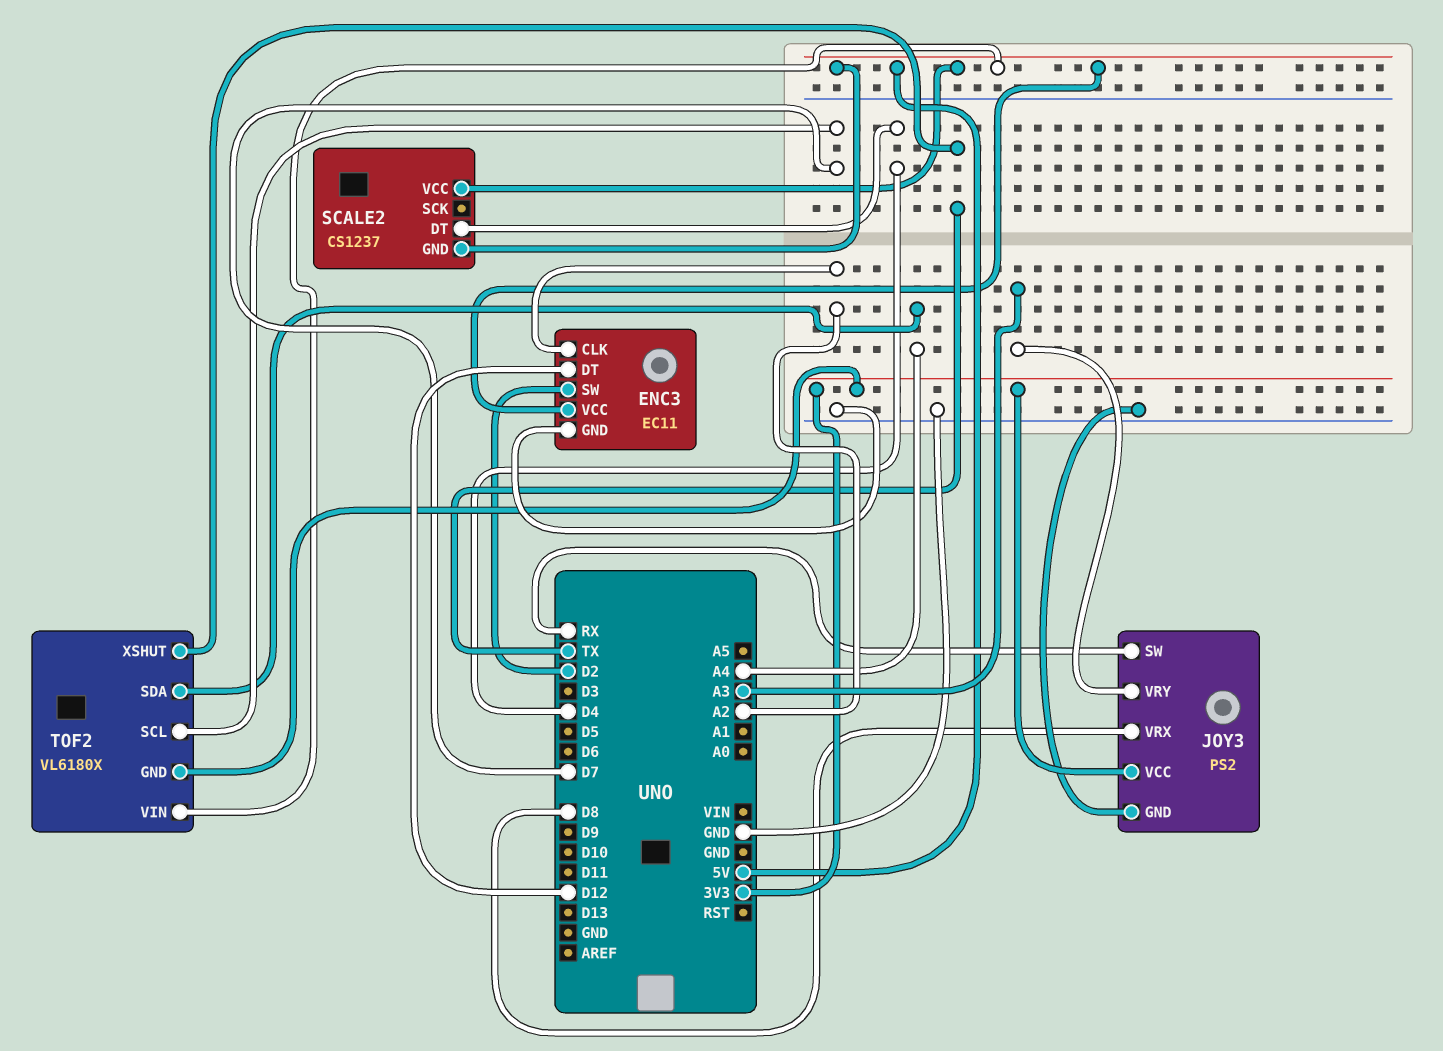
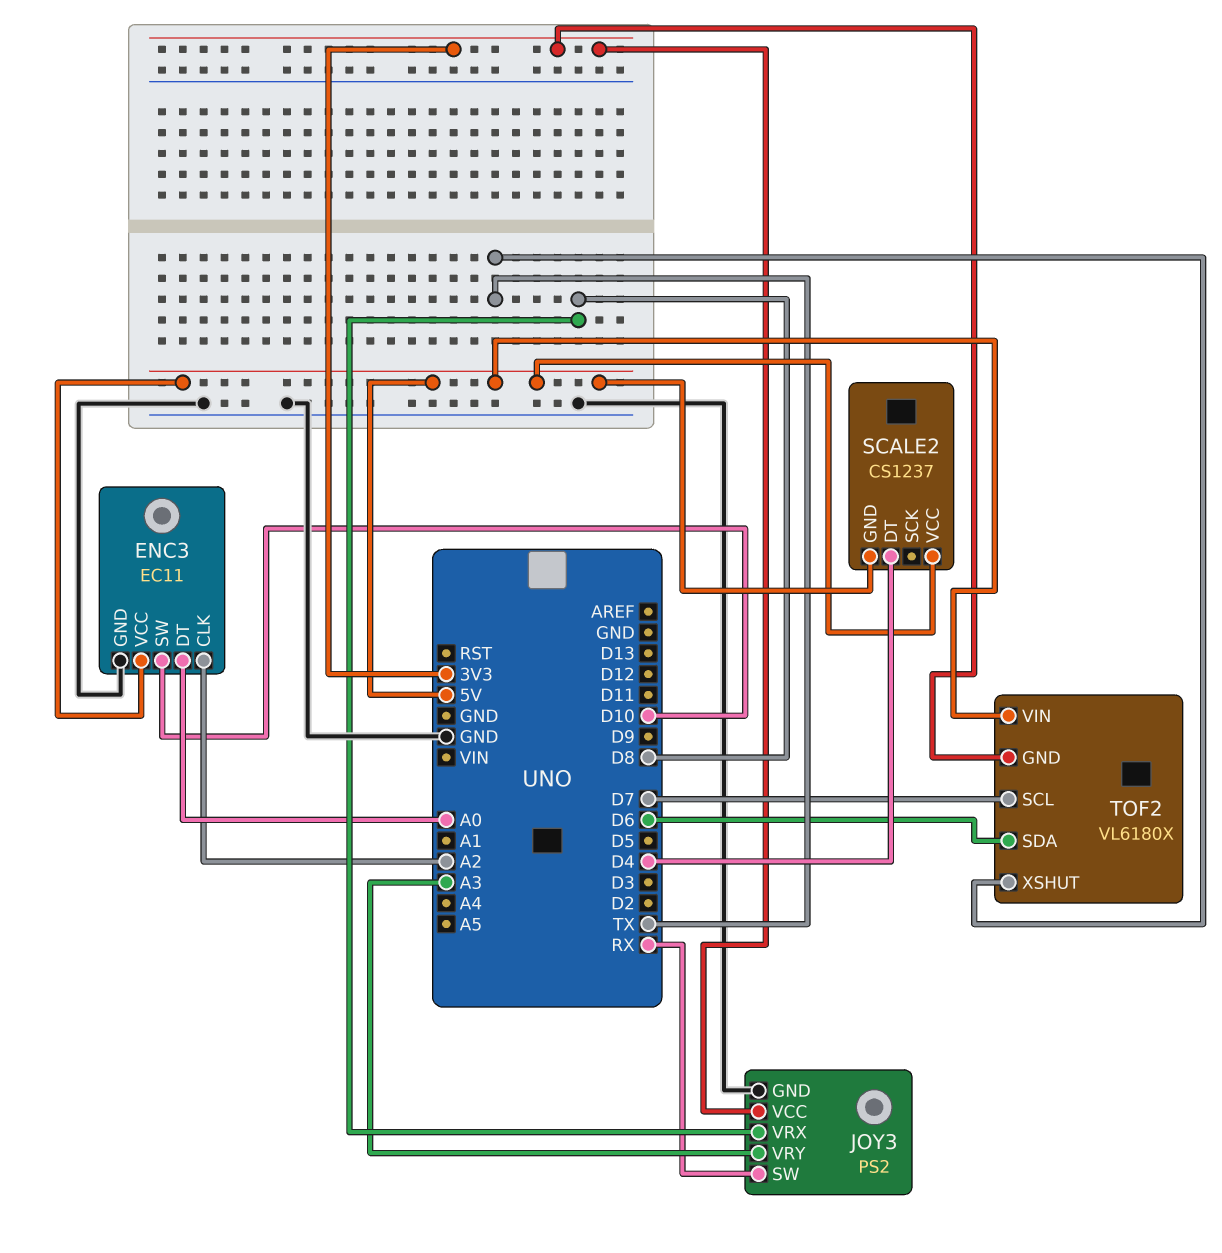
ENC3 pin DT: D12 -> A0
ENC3 pin SW: D2 -> D10
TOF2 pin SDA: A4 -> D6

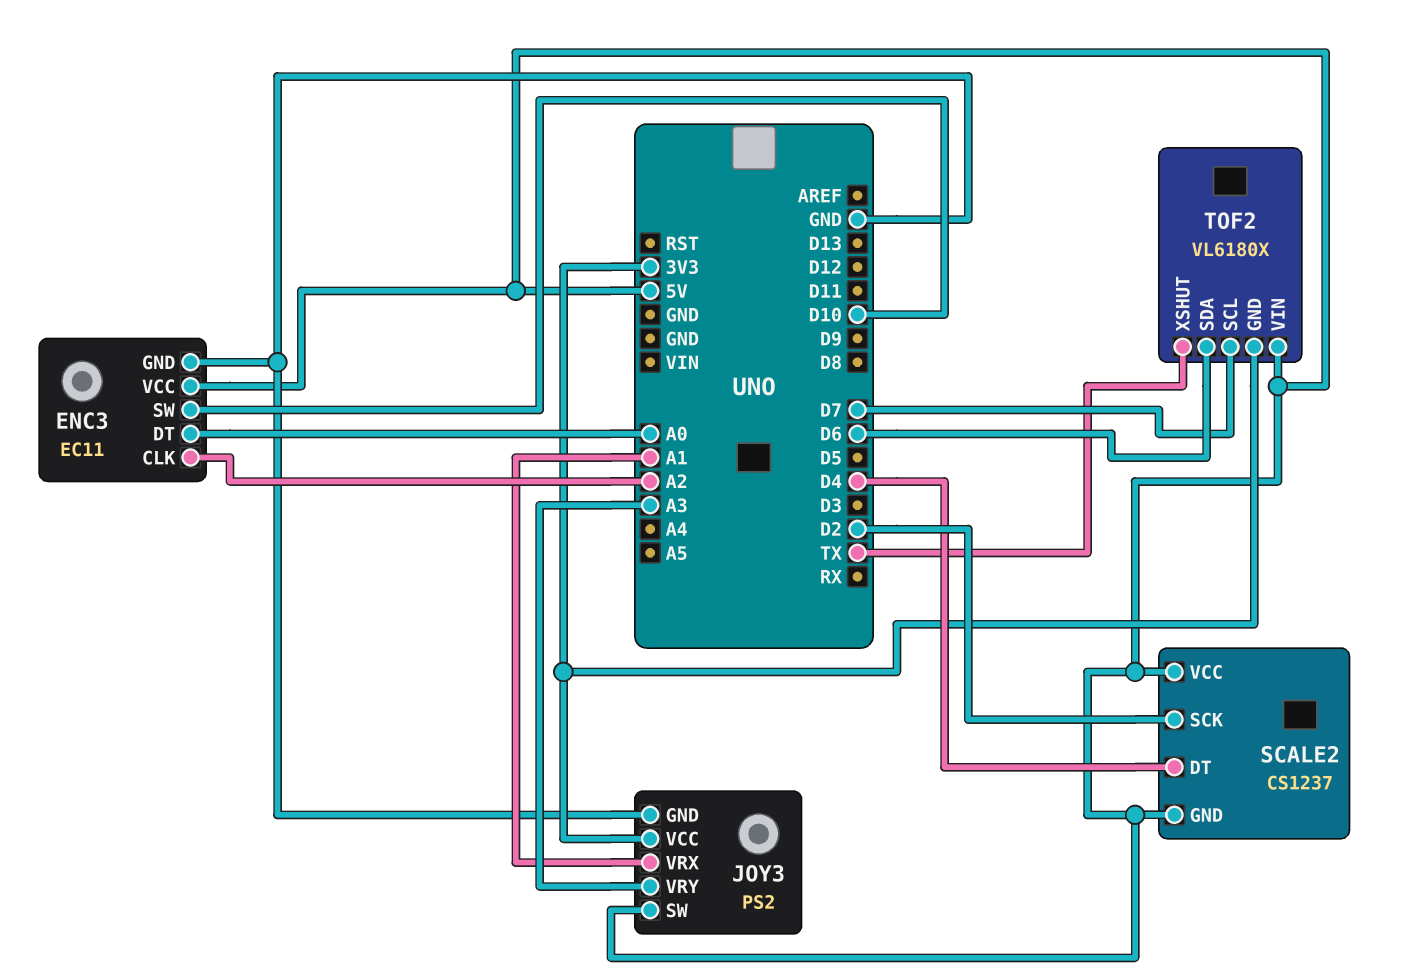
JOY3 pin SW: RX -> 5V
JOY3 pin VRX: D8 -> A1
SCALE2 pin SCK: none -> D2

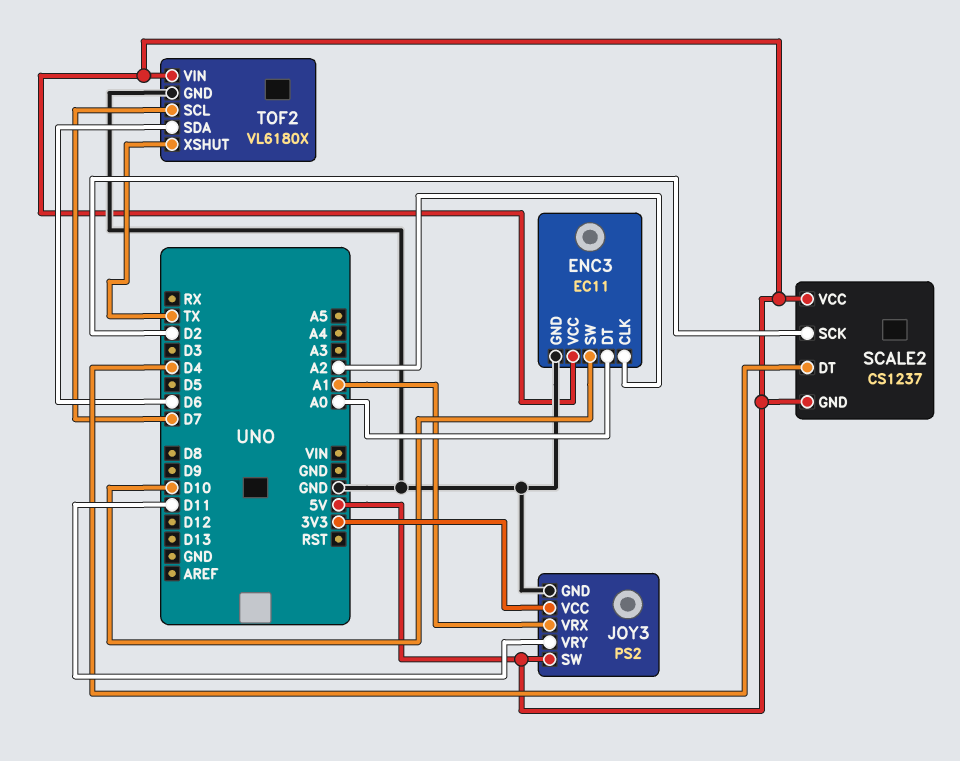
JOY3 pin VRY: A3 -> D11
TOF2 pin GND: 3V3 -> GND

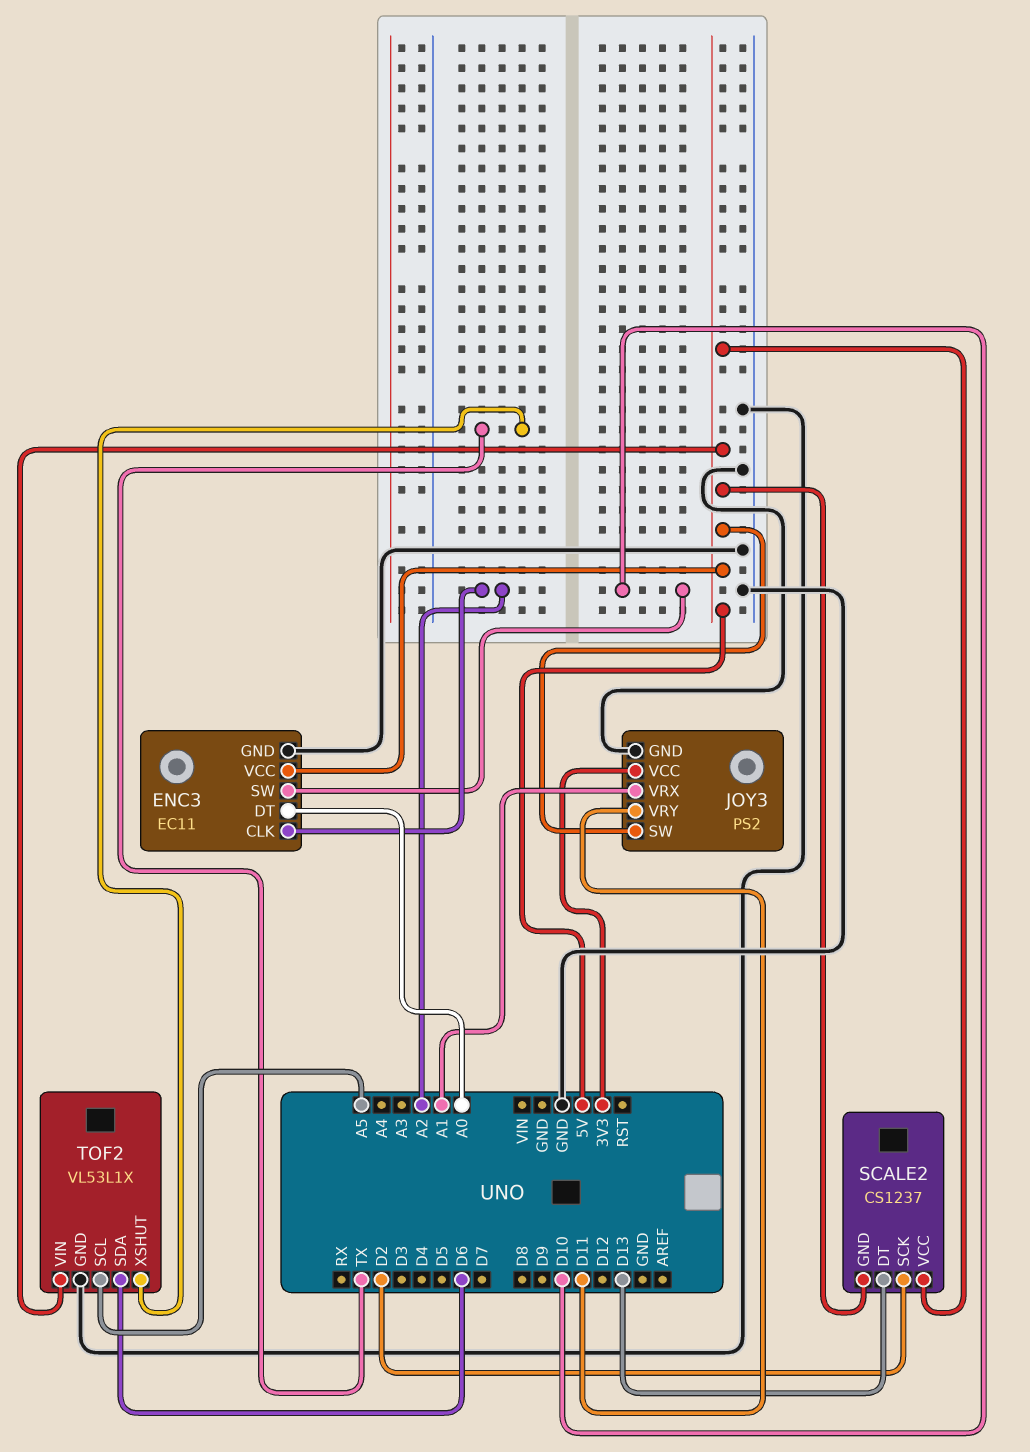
SCALE2 pin DT: D4 -> D13
TOF2: VL6180X -> VL53L1X
TOF2 pin SCL: D7 -> A5

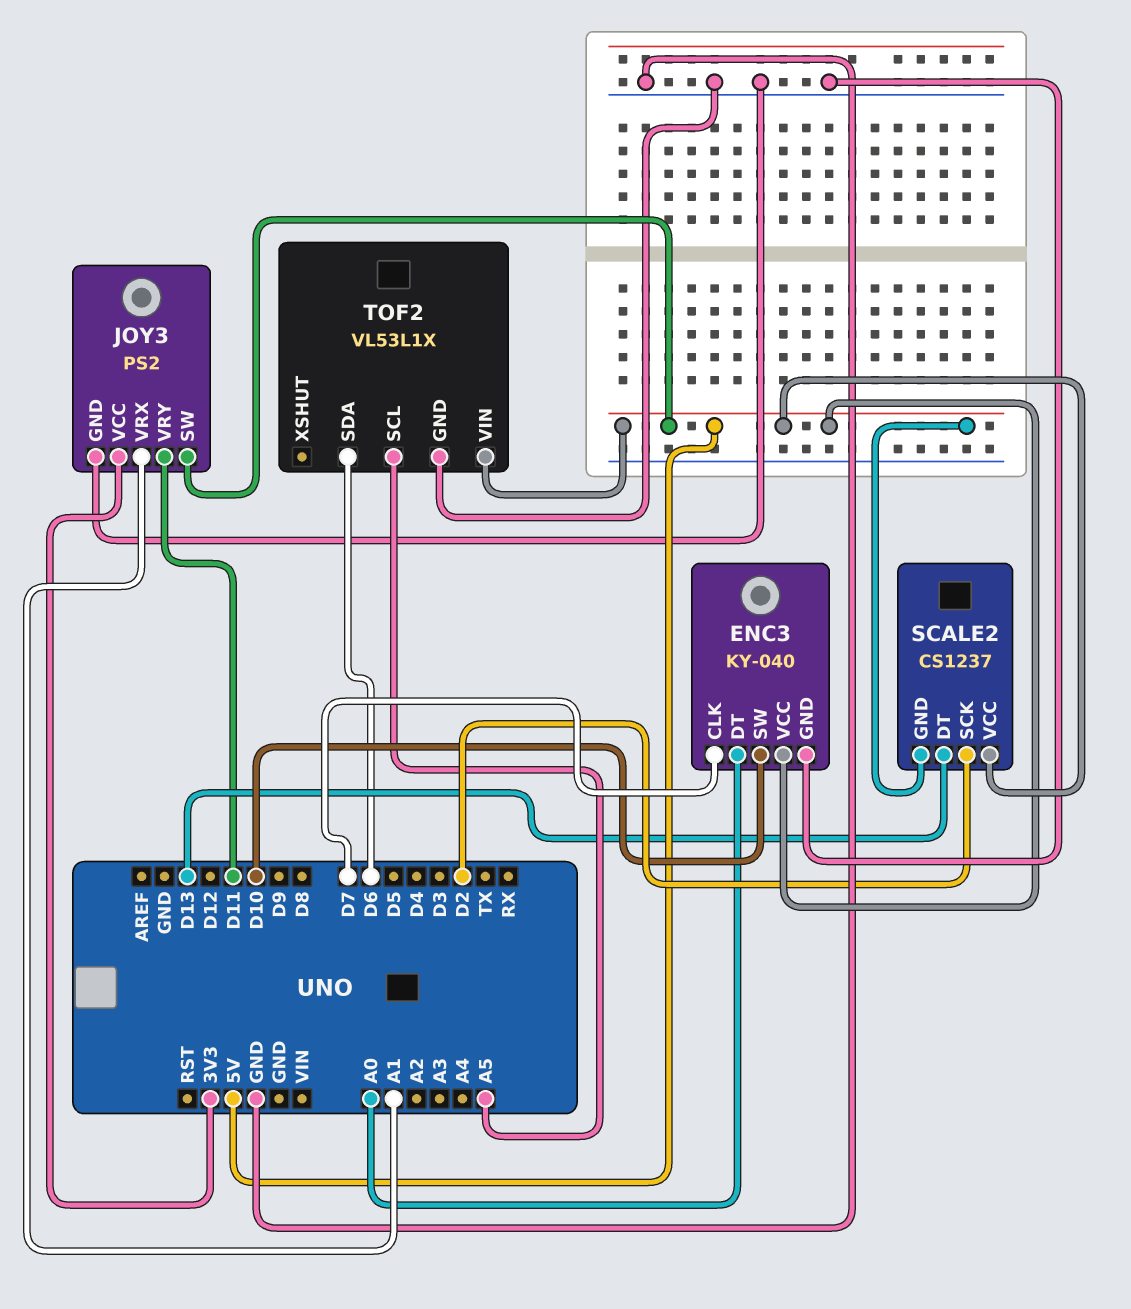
ENC3: EC11 -> KY-040
ENC3 pin CLK: A2 -> D7
TOF2 pin XSHUT: TX -> none

